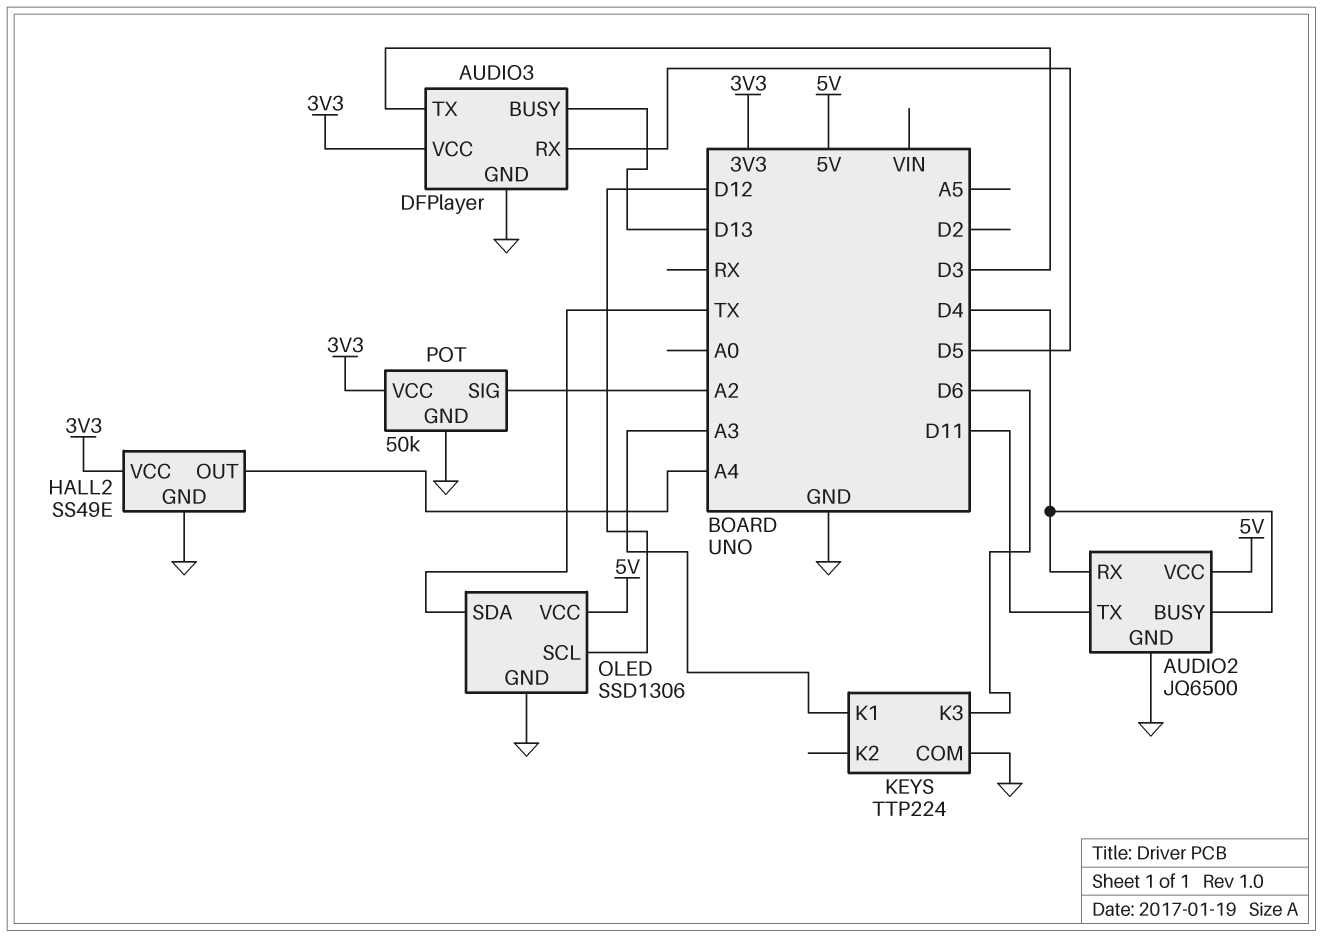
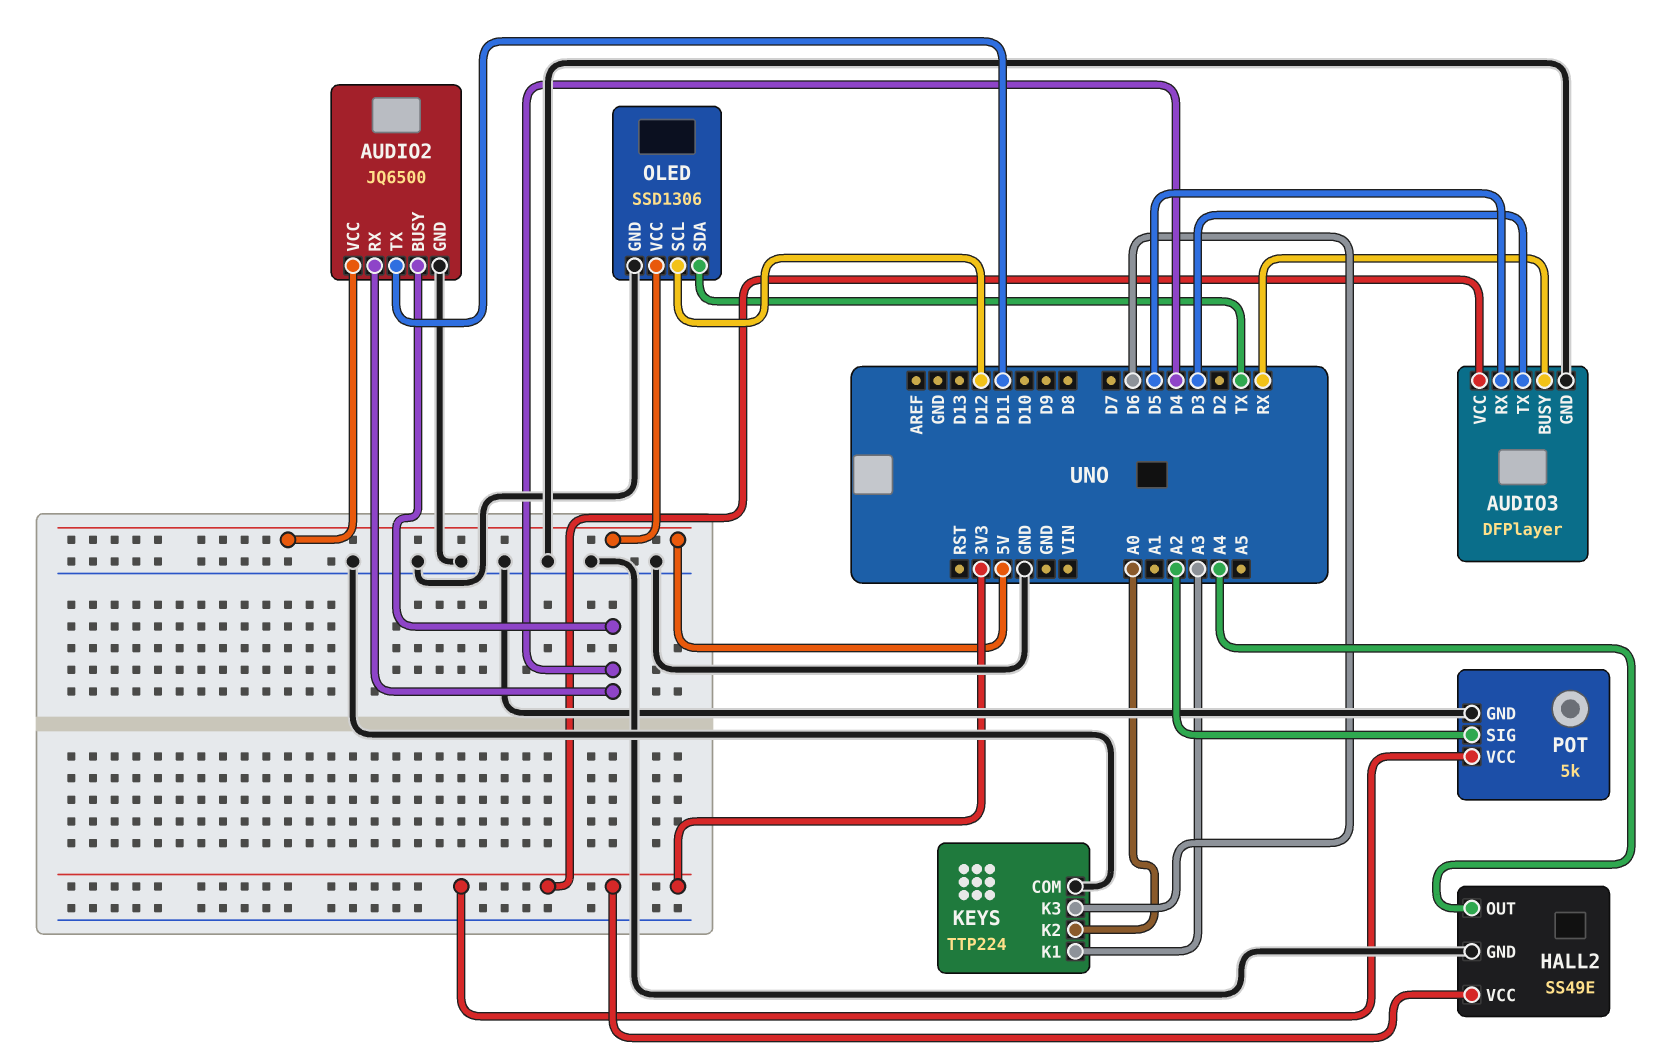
AUDIO3 pin BUSY: D13 -> RX
KEYS pin K2: none -> A0
POT: 50k -> 5k

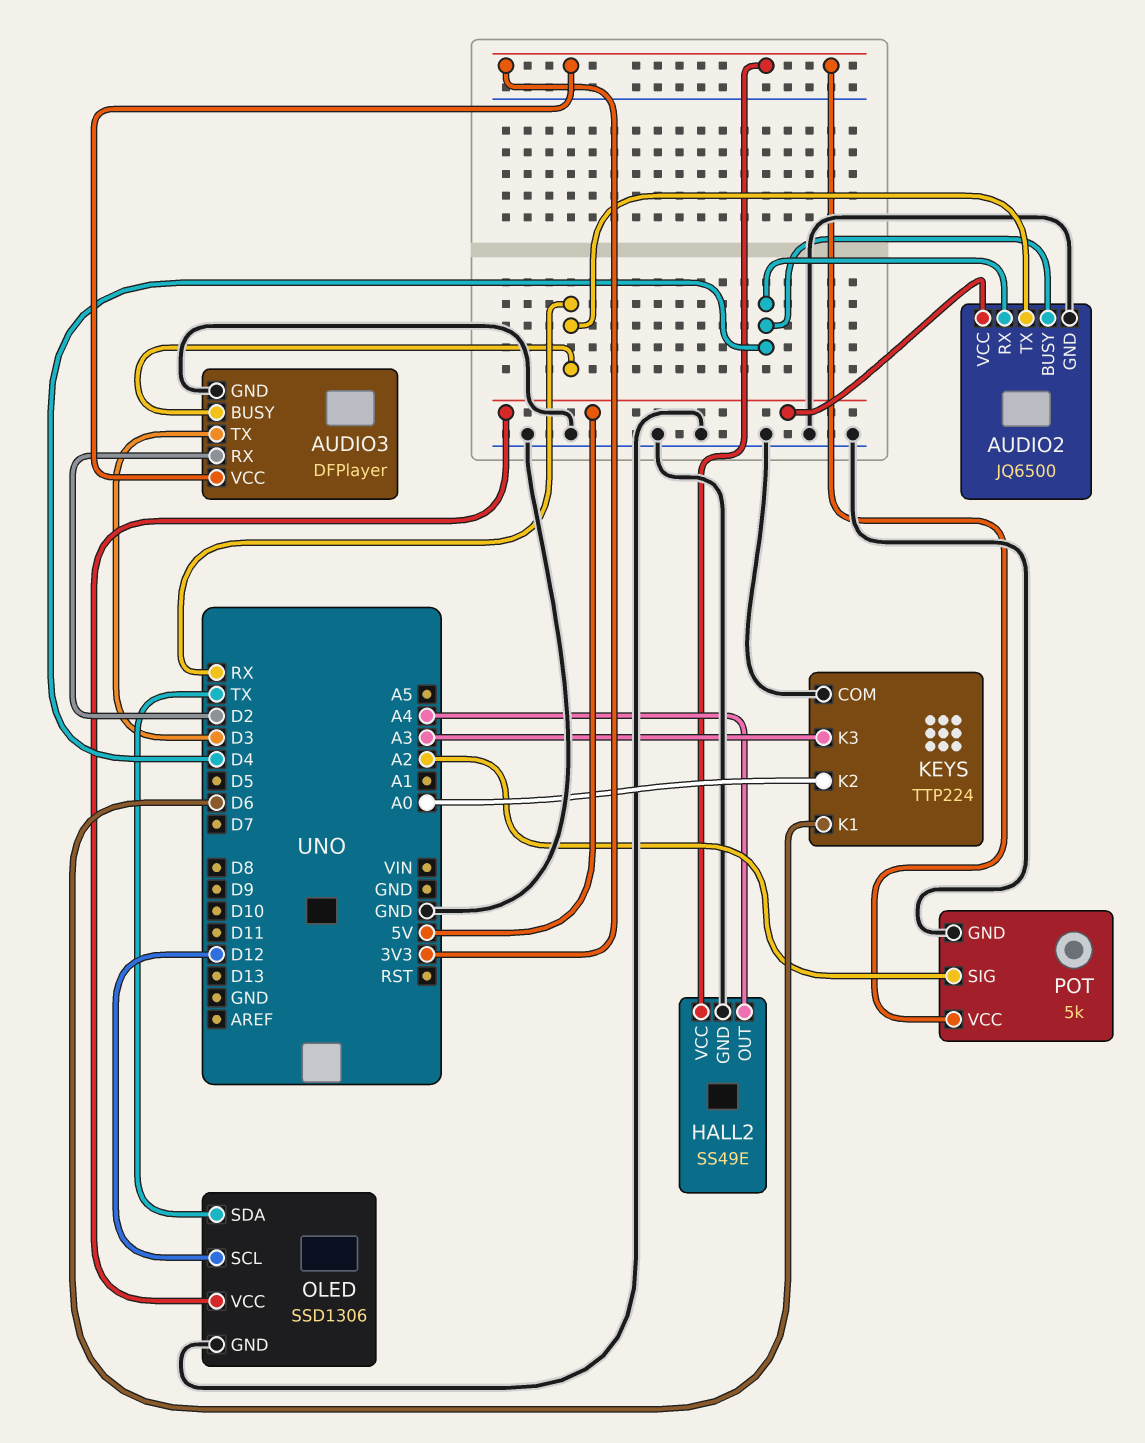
AUDIO2 pin TX: D11 -> RX
AUDIO3 pin RX: D5 -> D2
KEYS pin K1: A3 -> D6
KEYS pin K3: D6 -> A3

